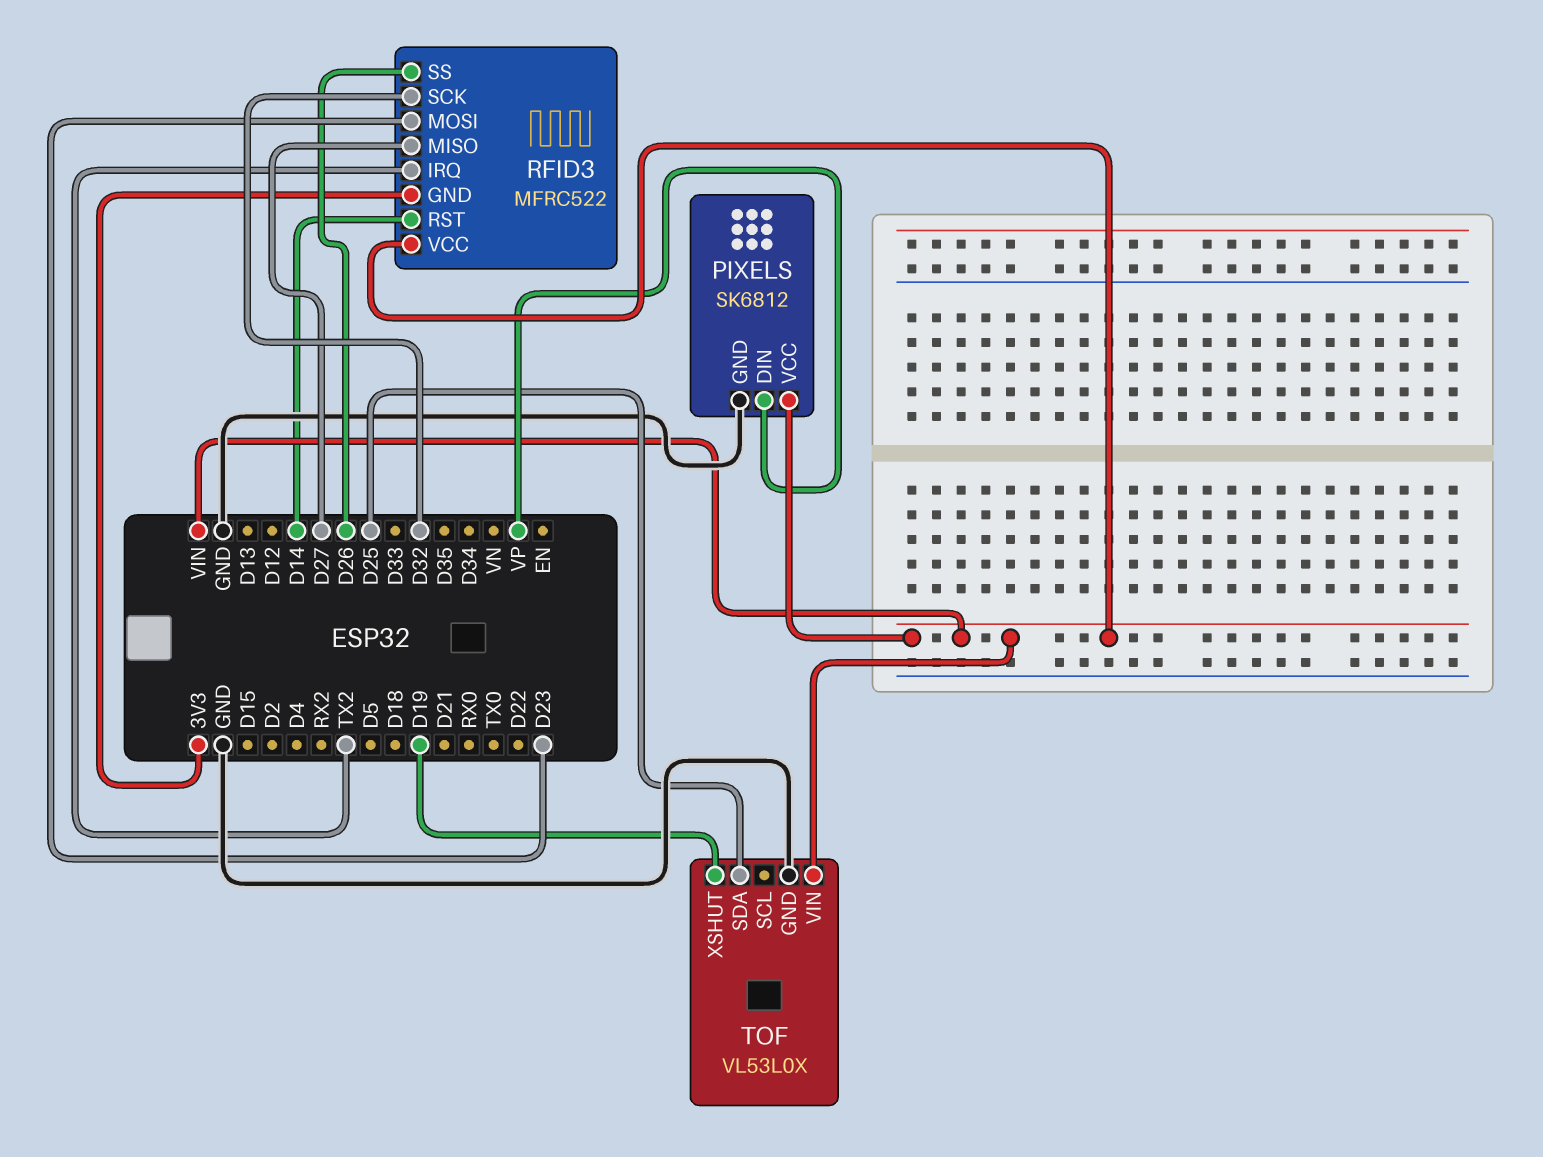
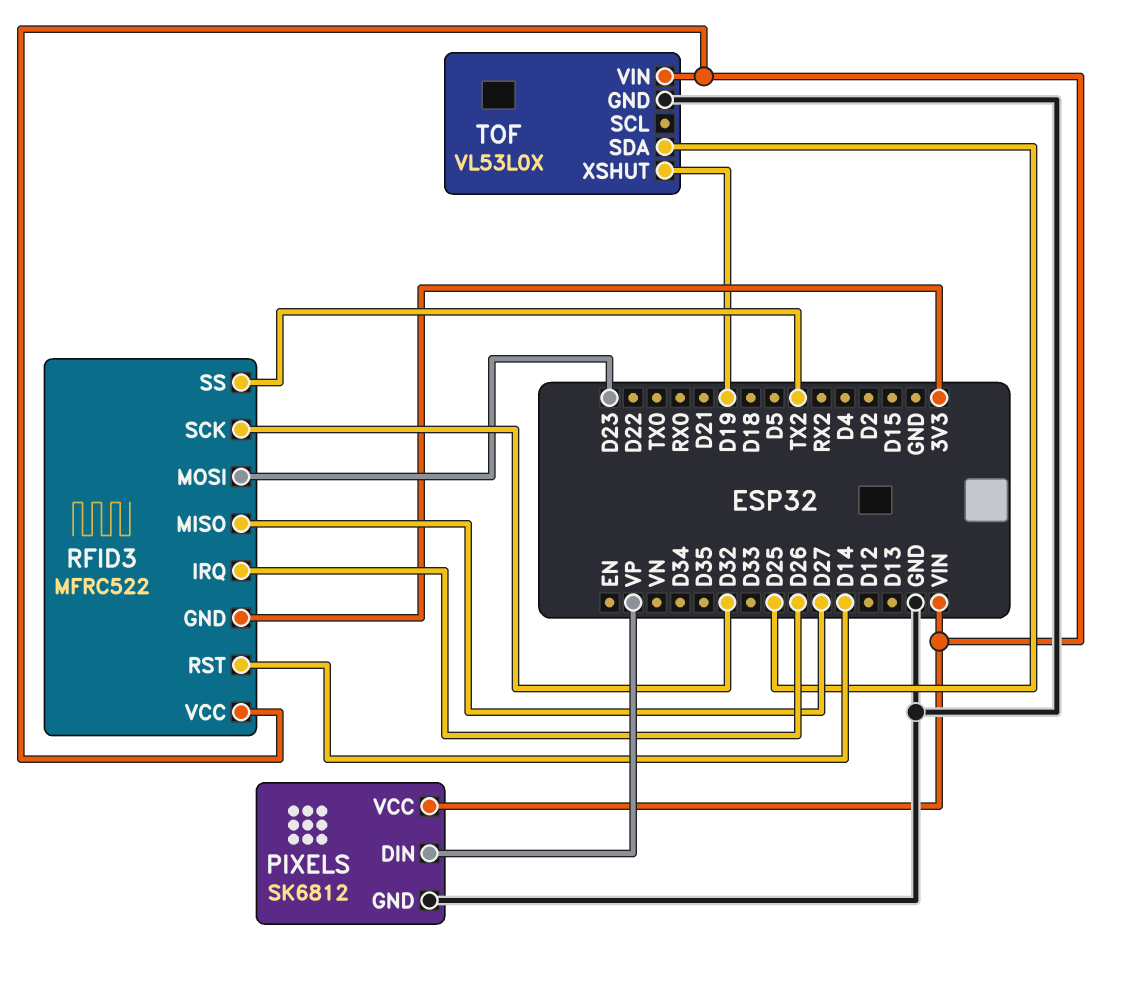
RFID3 pin IRQ: TX2 -> D26
RFID3 pin SS: D26 -> TX2

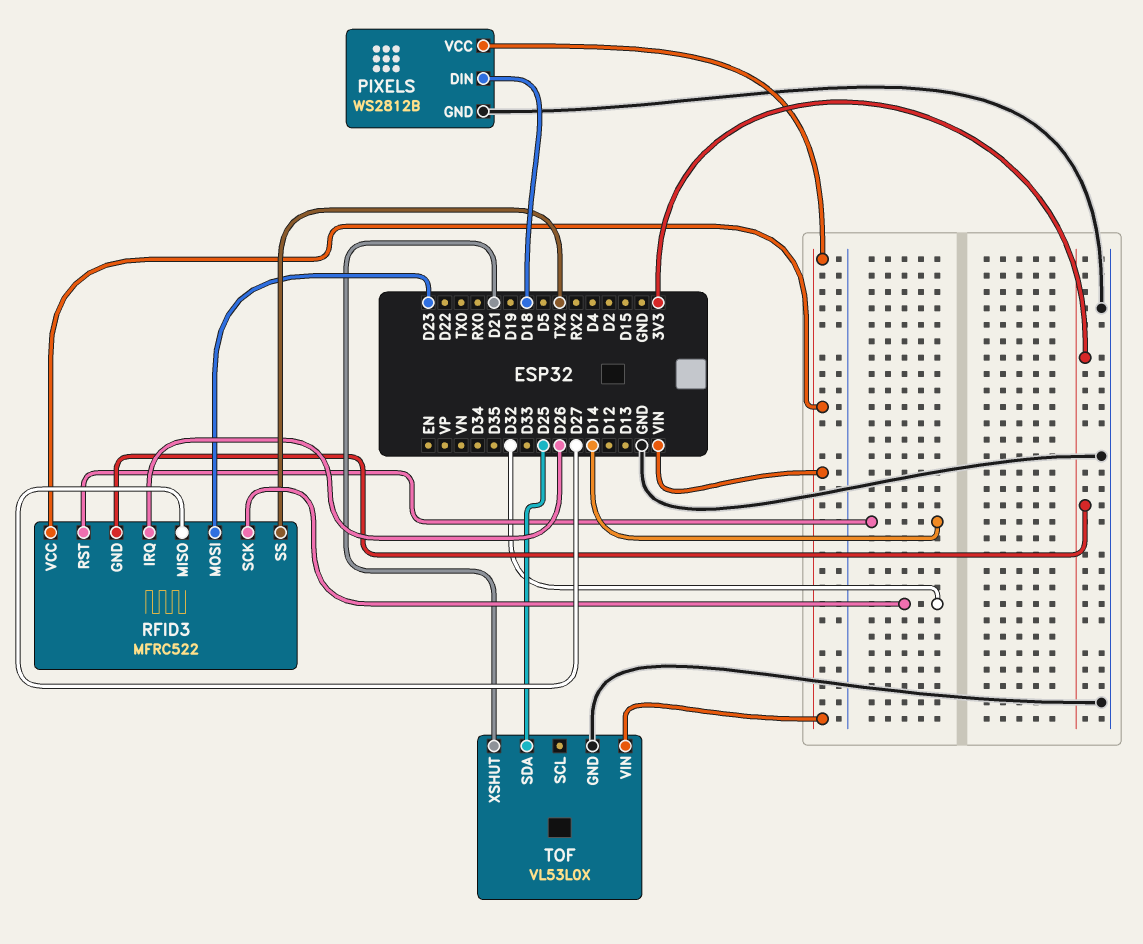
PIXELS: SK6812 -> WS2812B
PIXELS pin DIN: VP -> D18
TOF pin XSHUT: D19 -> D21

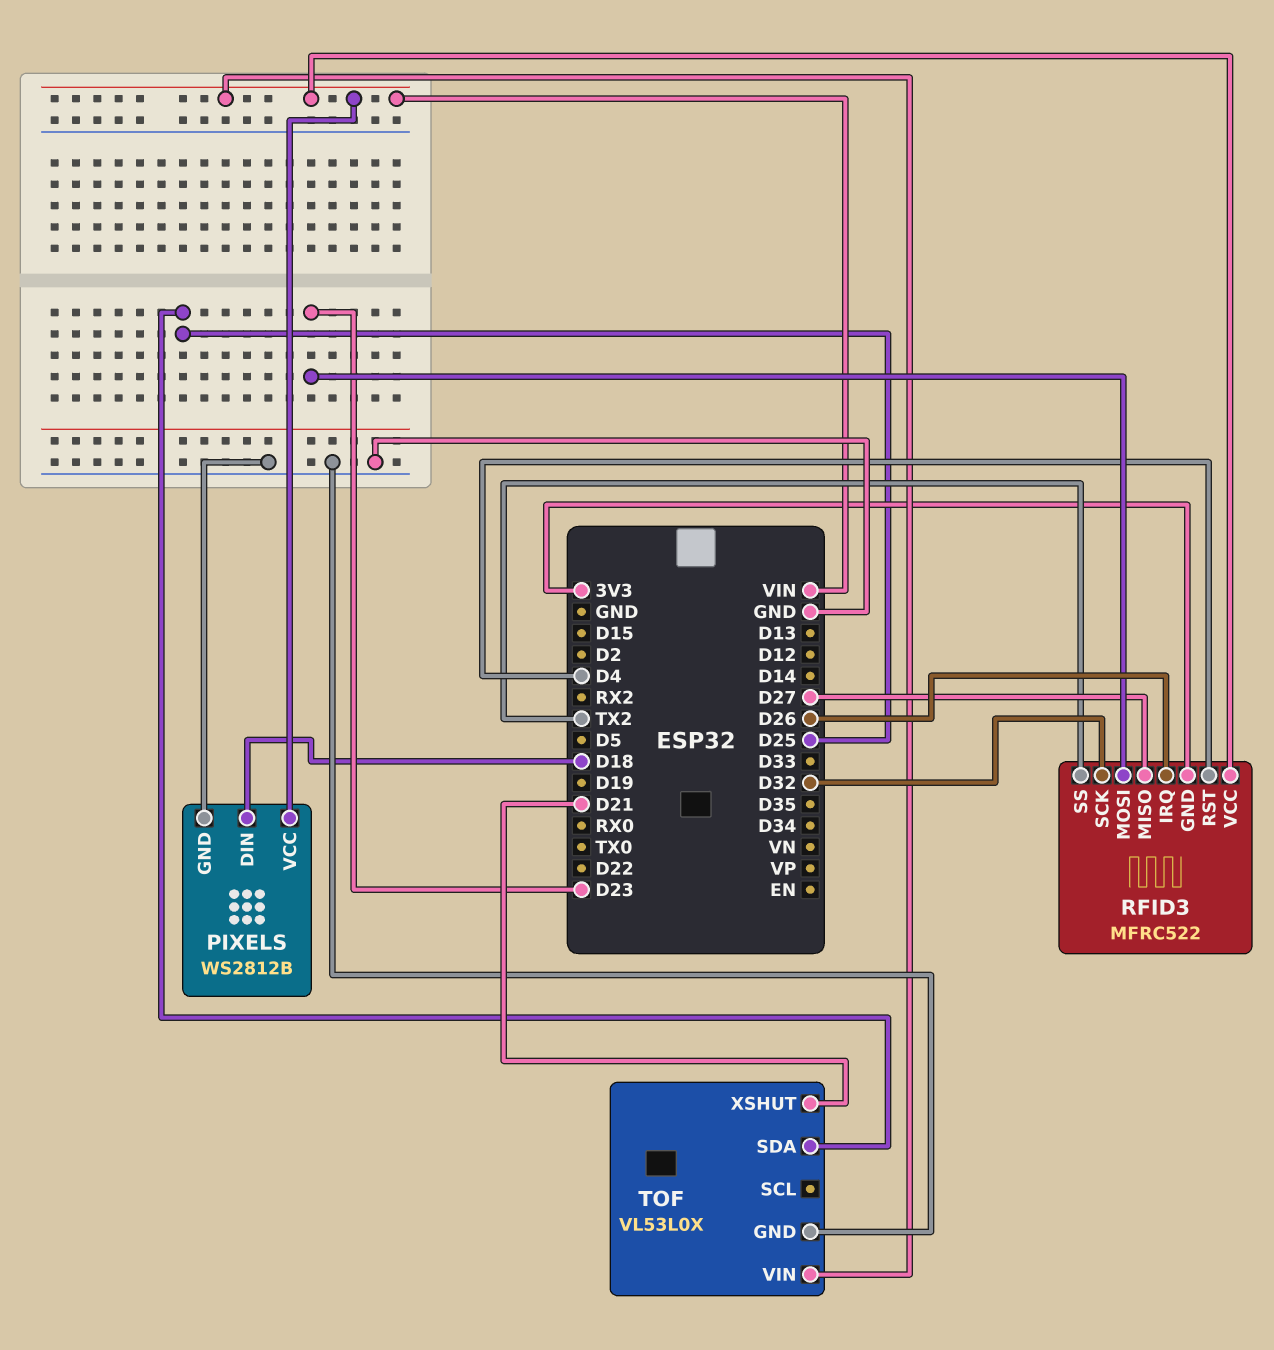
RFID3 pin RST: D14 -> D4

